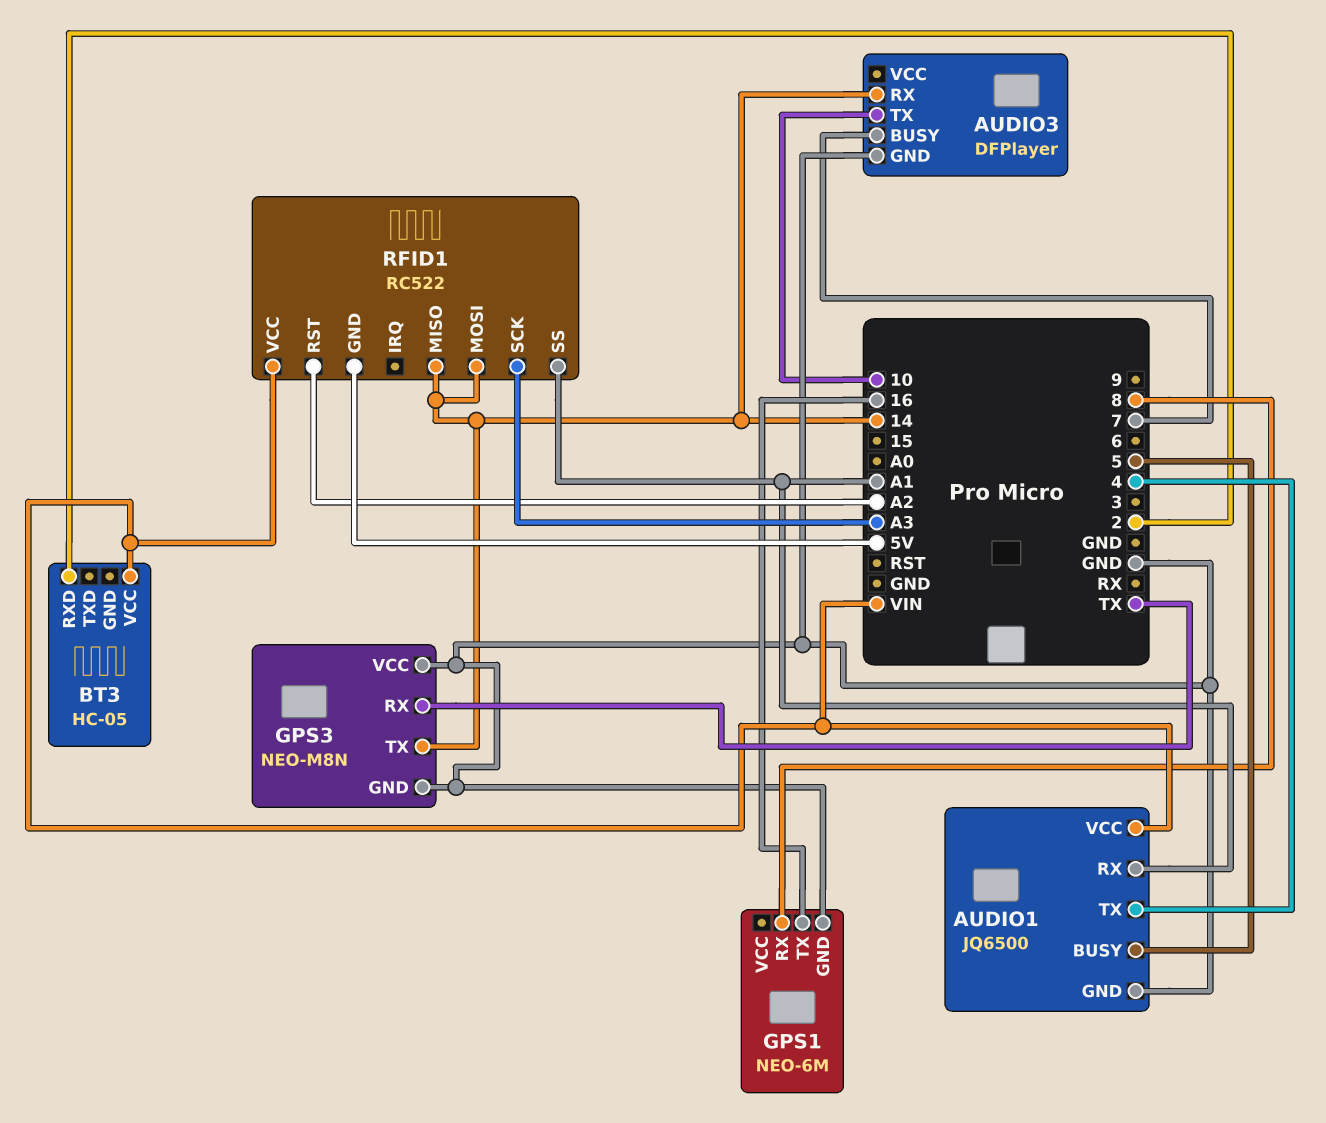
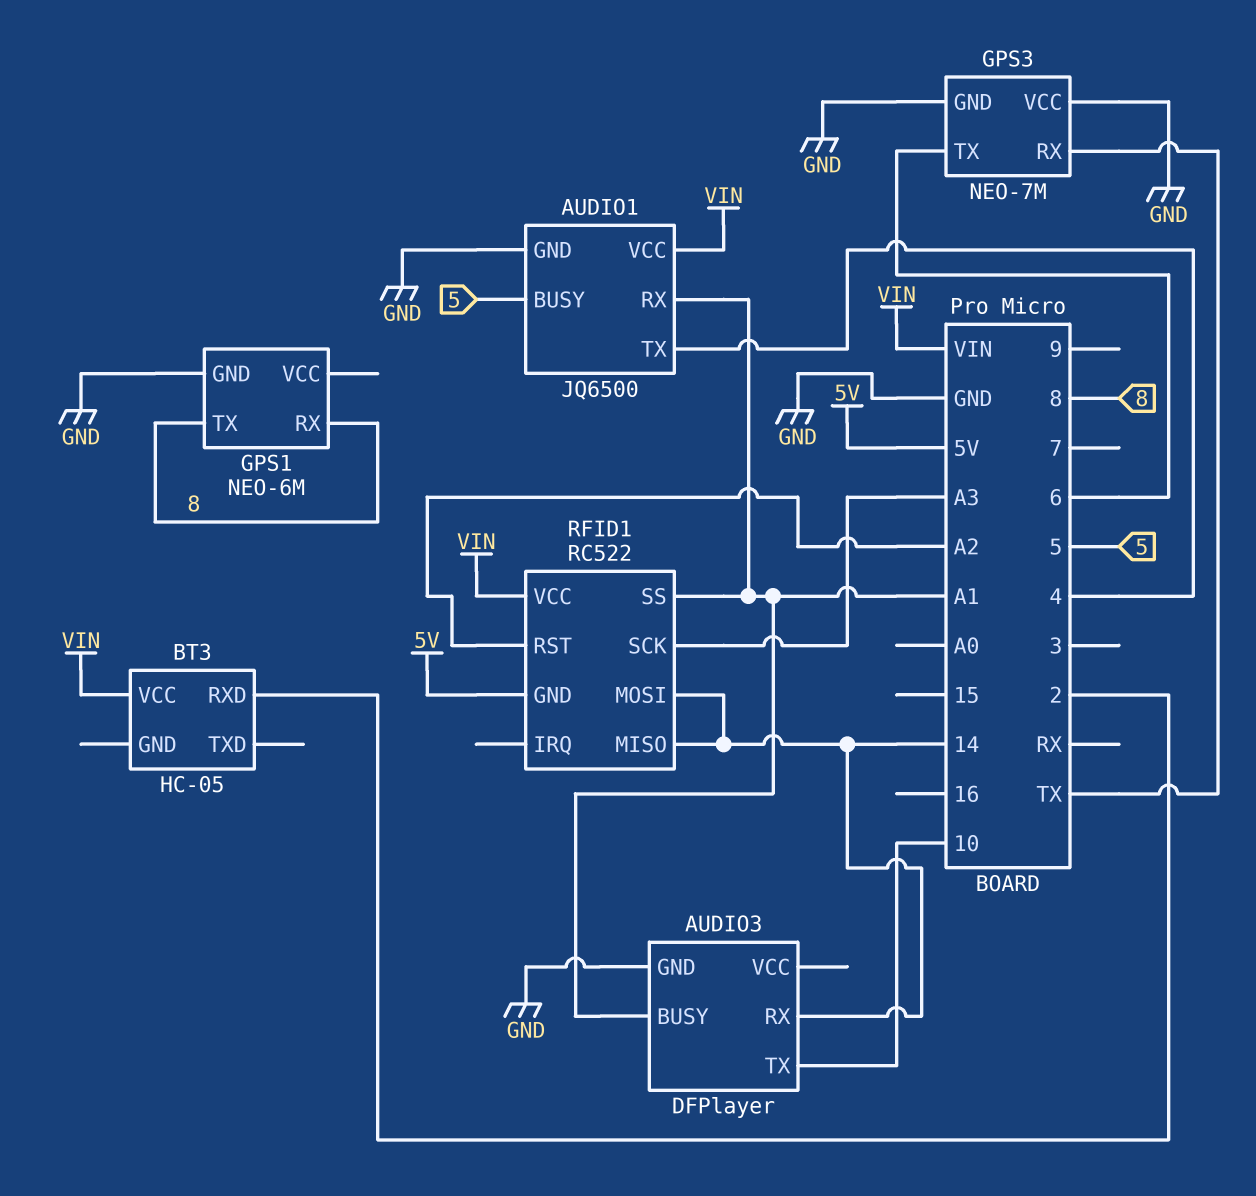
AUDIO3 pin BUSY: 7 -> A1
GPS1 pin TX: 16 -> 8
GPS3: NEO-M8N -> NEO-7M
GPS3 pin TX: 14 -> 6

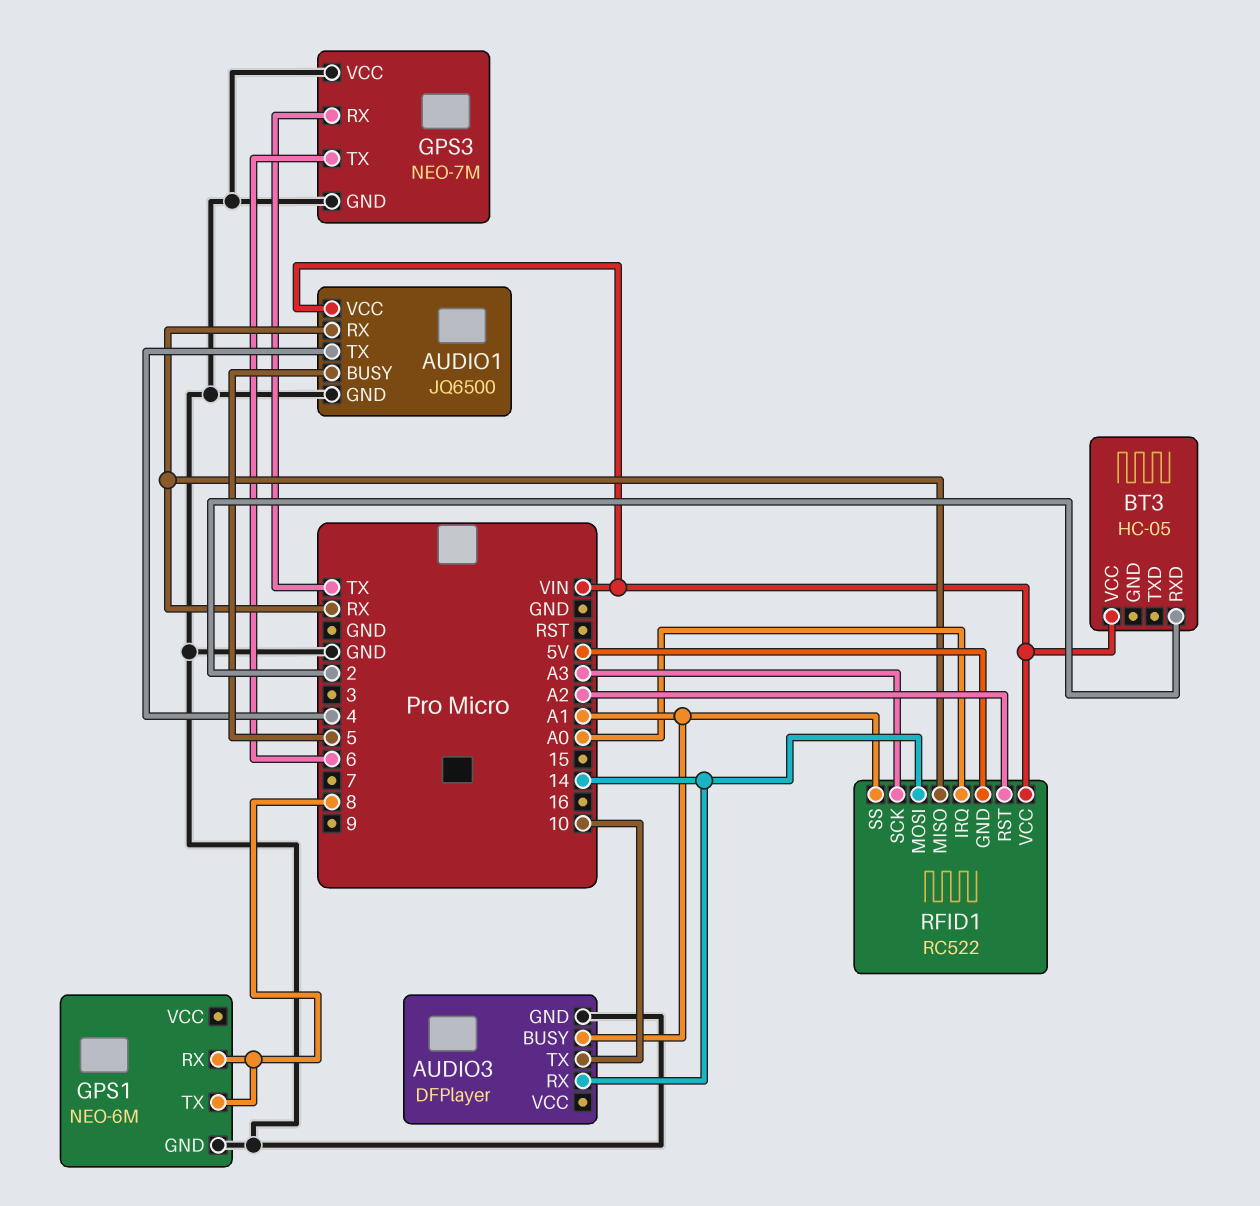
AUDIO1 pin RX: A1 -> RX
RFID1 pin IRQ: none -> A0
RFID1 pin MISO: 14 -> RX

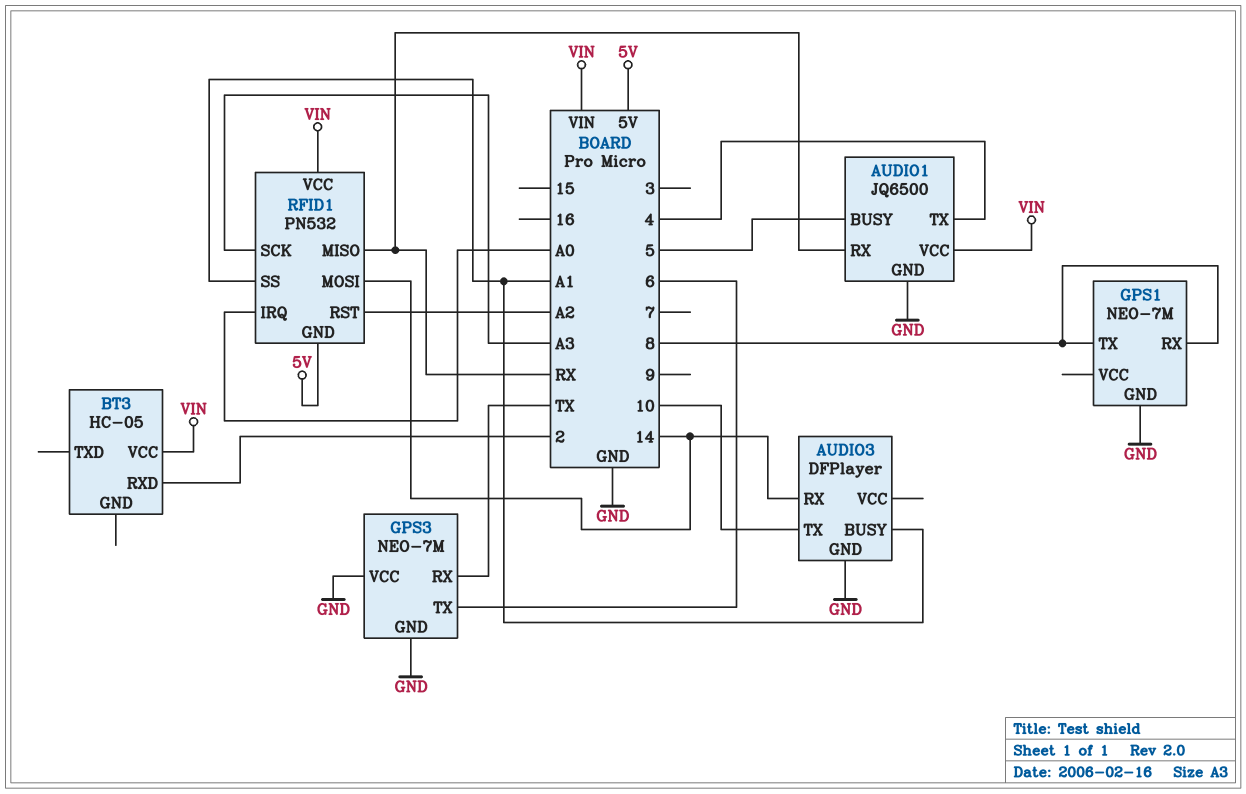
GPS1: NEO-6M -> NEO-7M
RFID1: RC522 -> PN532

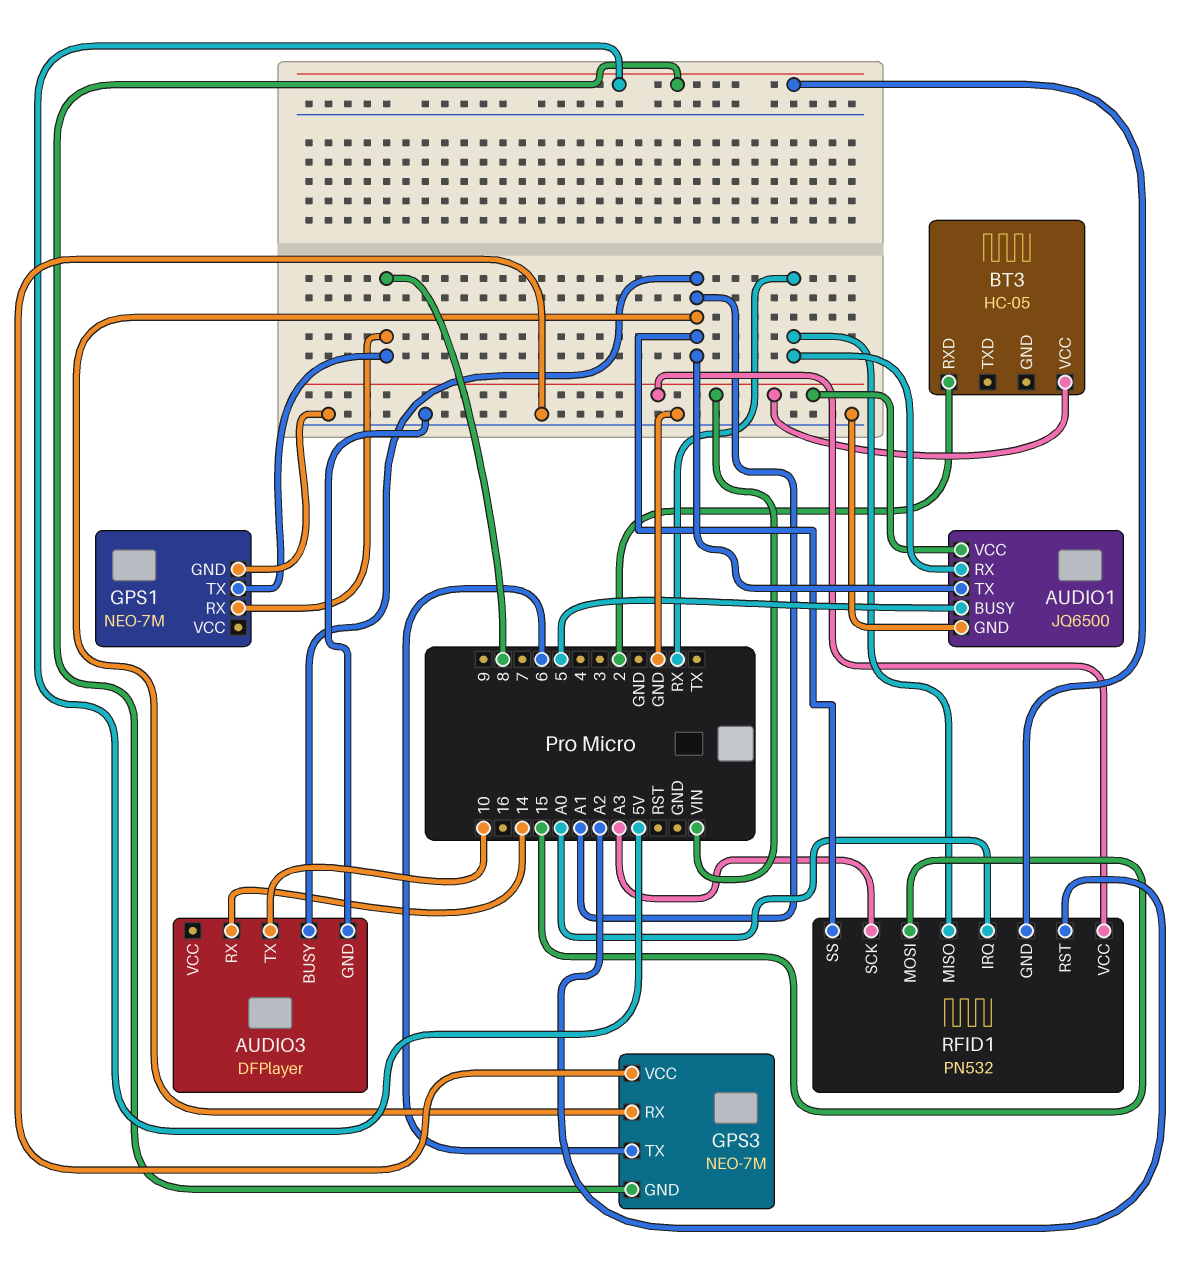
AUDIO1 pin TX: 4 -> A1
GPS3 pin GND: GND -> 5V
GPS3 pin RX: TX -> A1
RFID1 pin MOSI: 14 -> 15

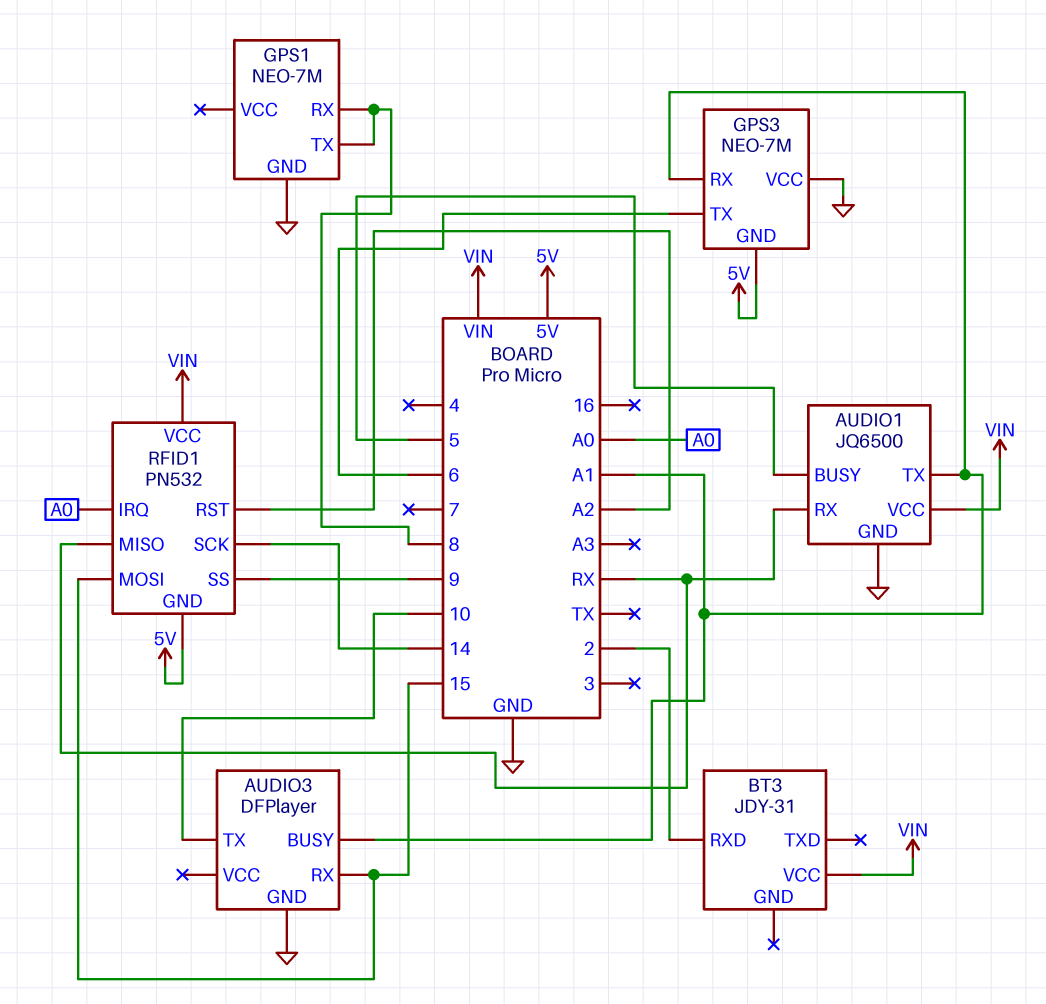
AUDIO3 pin RX: 14 -> 15
BT3: HC-05 -> JDY-31
RFID1 pin SCK: A3 -> 14
RFID1 pin SS: A1 -> 9

